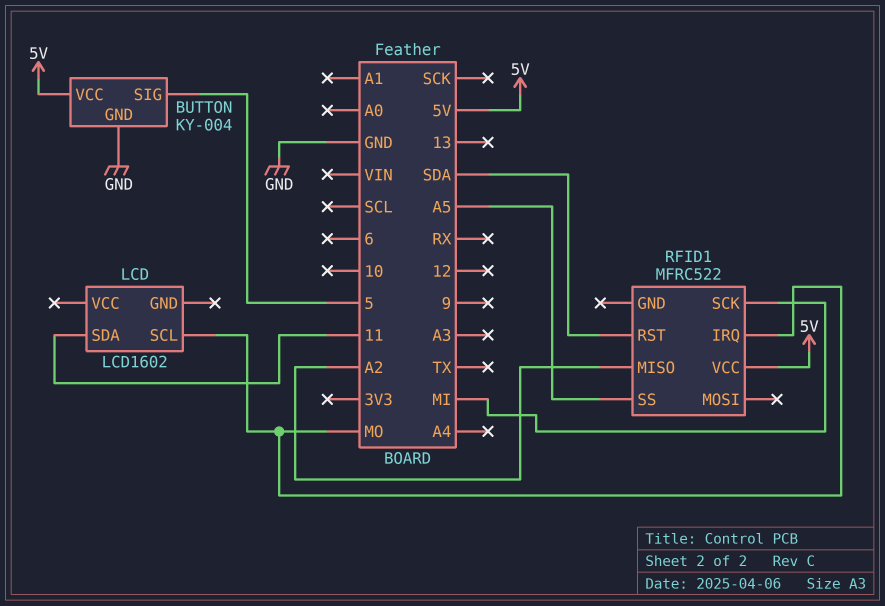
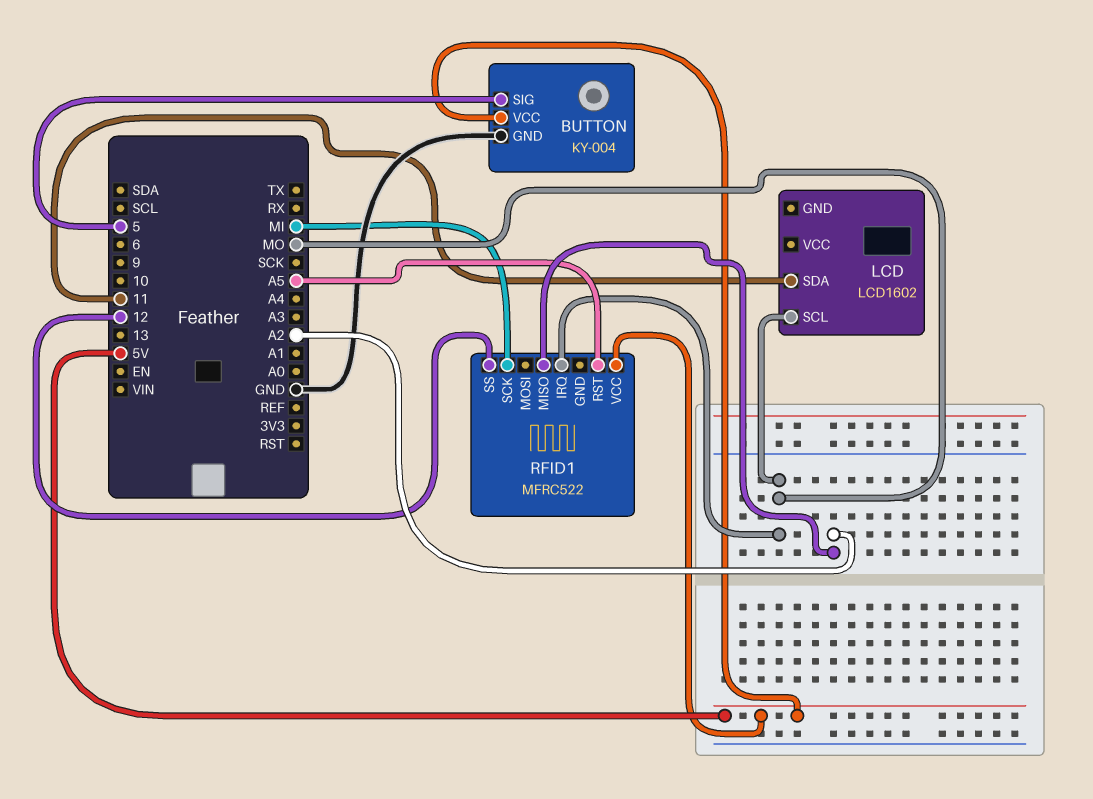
RFID1 pin RST: SDA -> A5
RFID1 pin SS: A5 -> 12

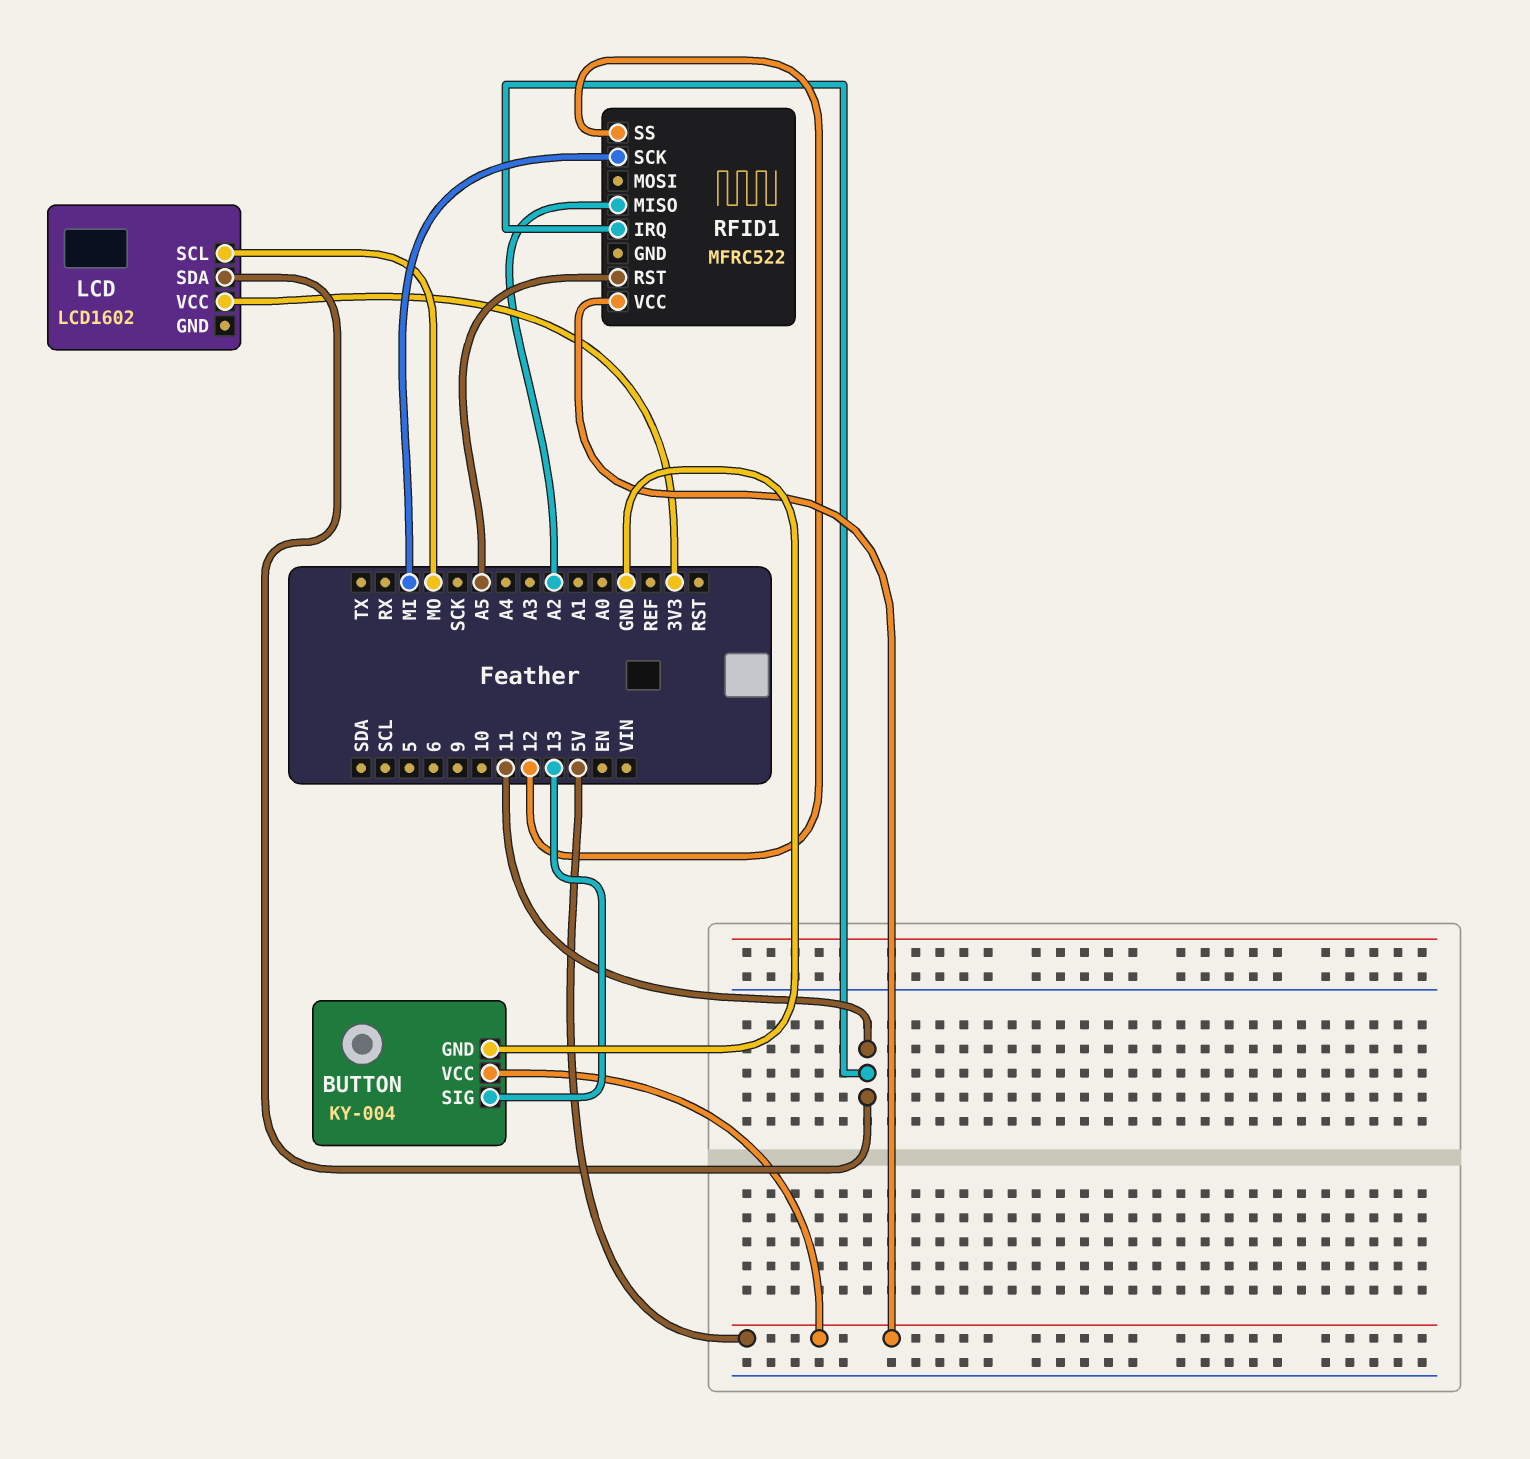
BUTTON pin SIG: 5 -> 13
LCD pin VCC: none -> 3V3
RFID1 pin IRQ: MO -> 11

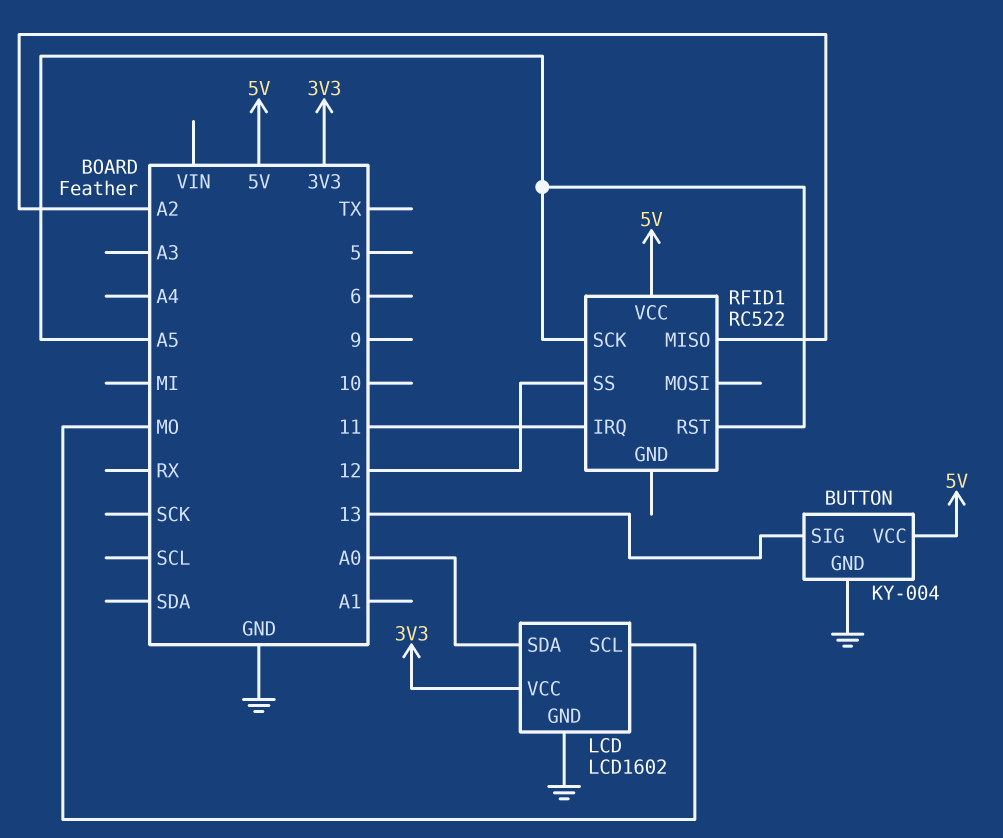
LCD pin GND: none -> GND
LCD pin SDA: 11 -> A0
RFID1: MFRC522 -> RC522
RFID1 pin SCK: MI -> A5

